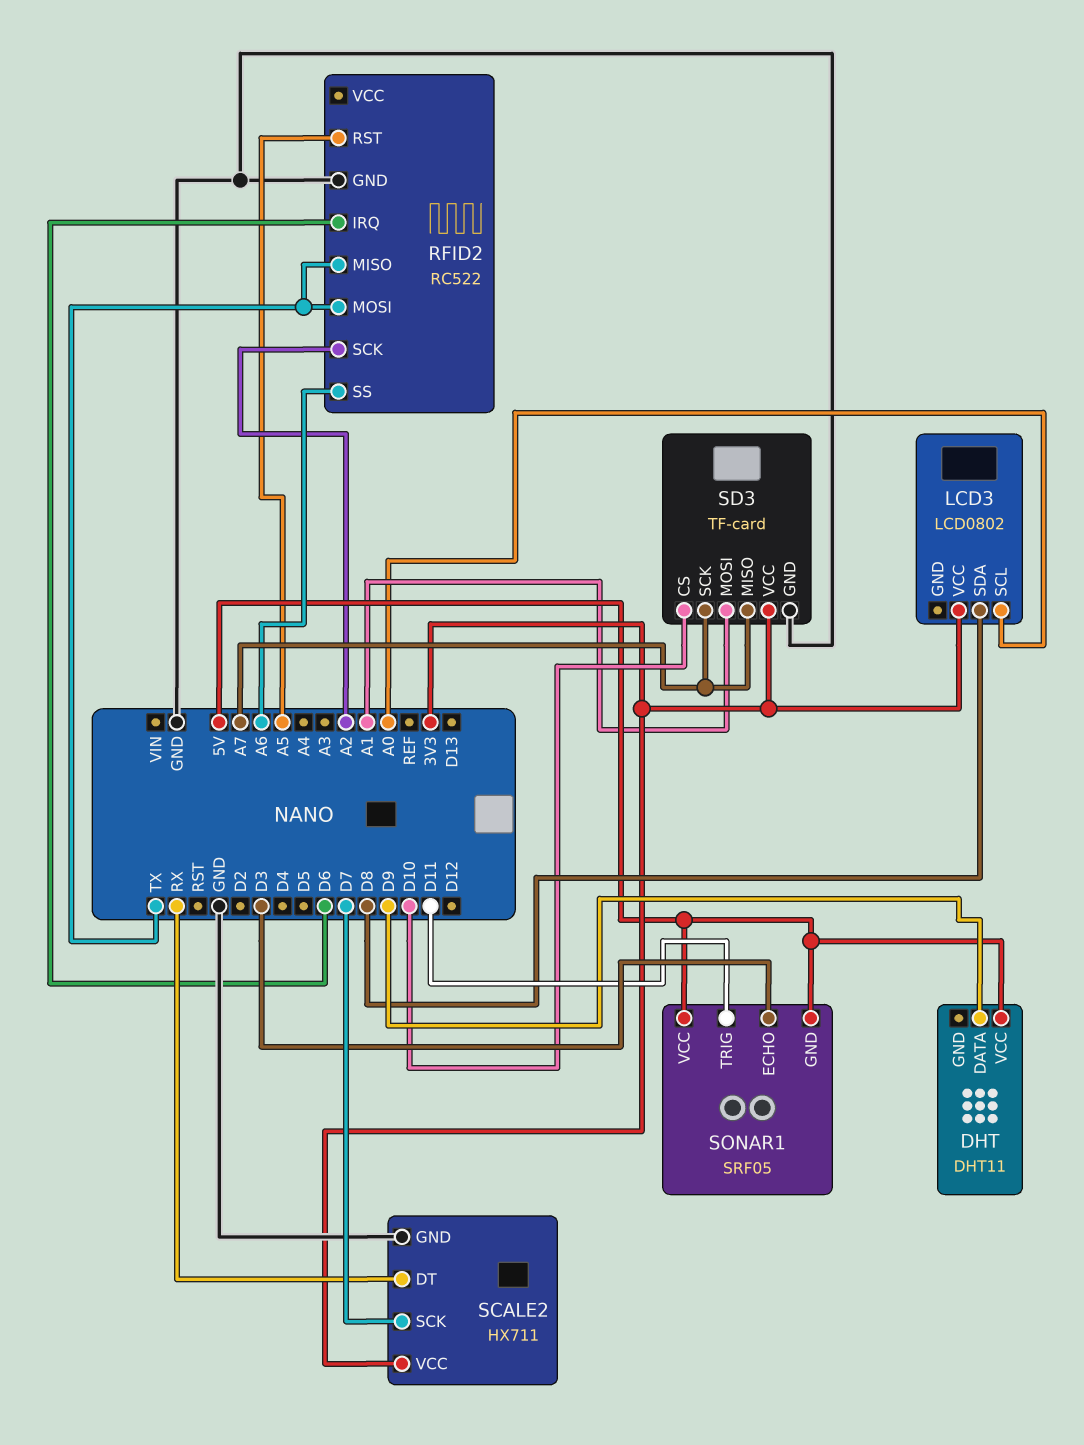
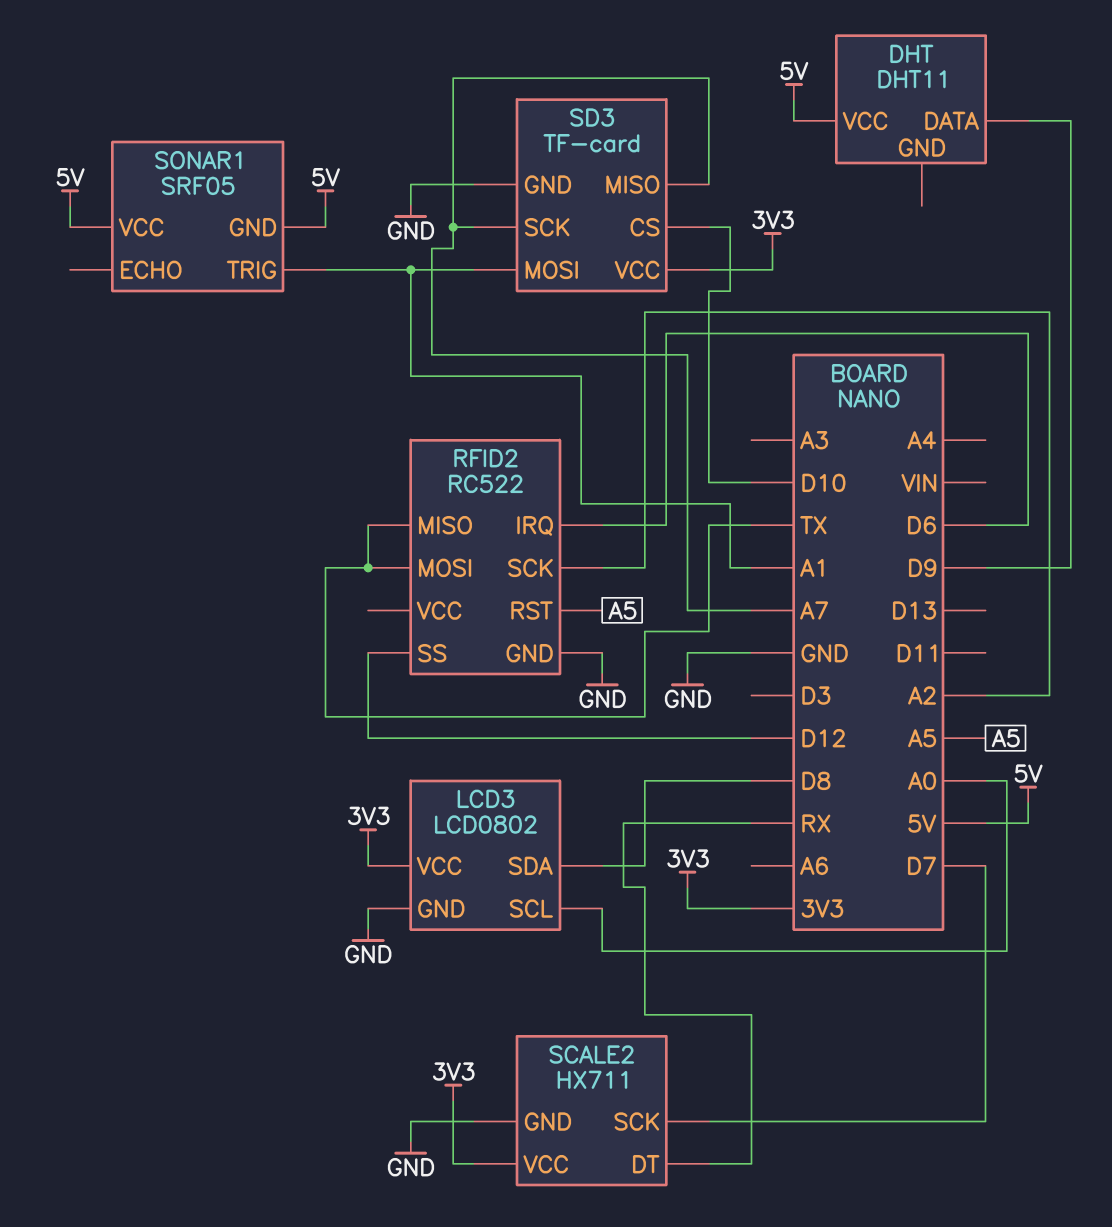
LCD3 pin GND: none -> GND
RFID2 pin SS: A6 -> D12
SONAR1 pin ECHO: D3 -> none
SONAR1 pin TRIG: D11 -> A1

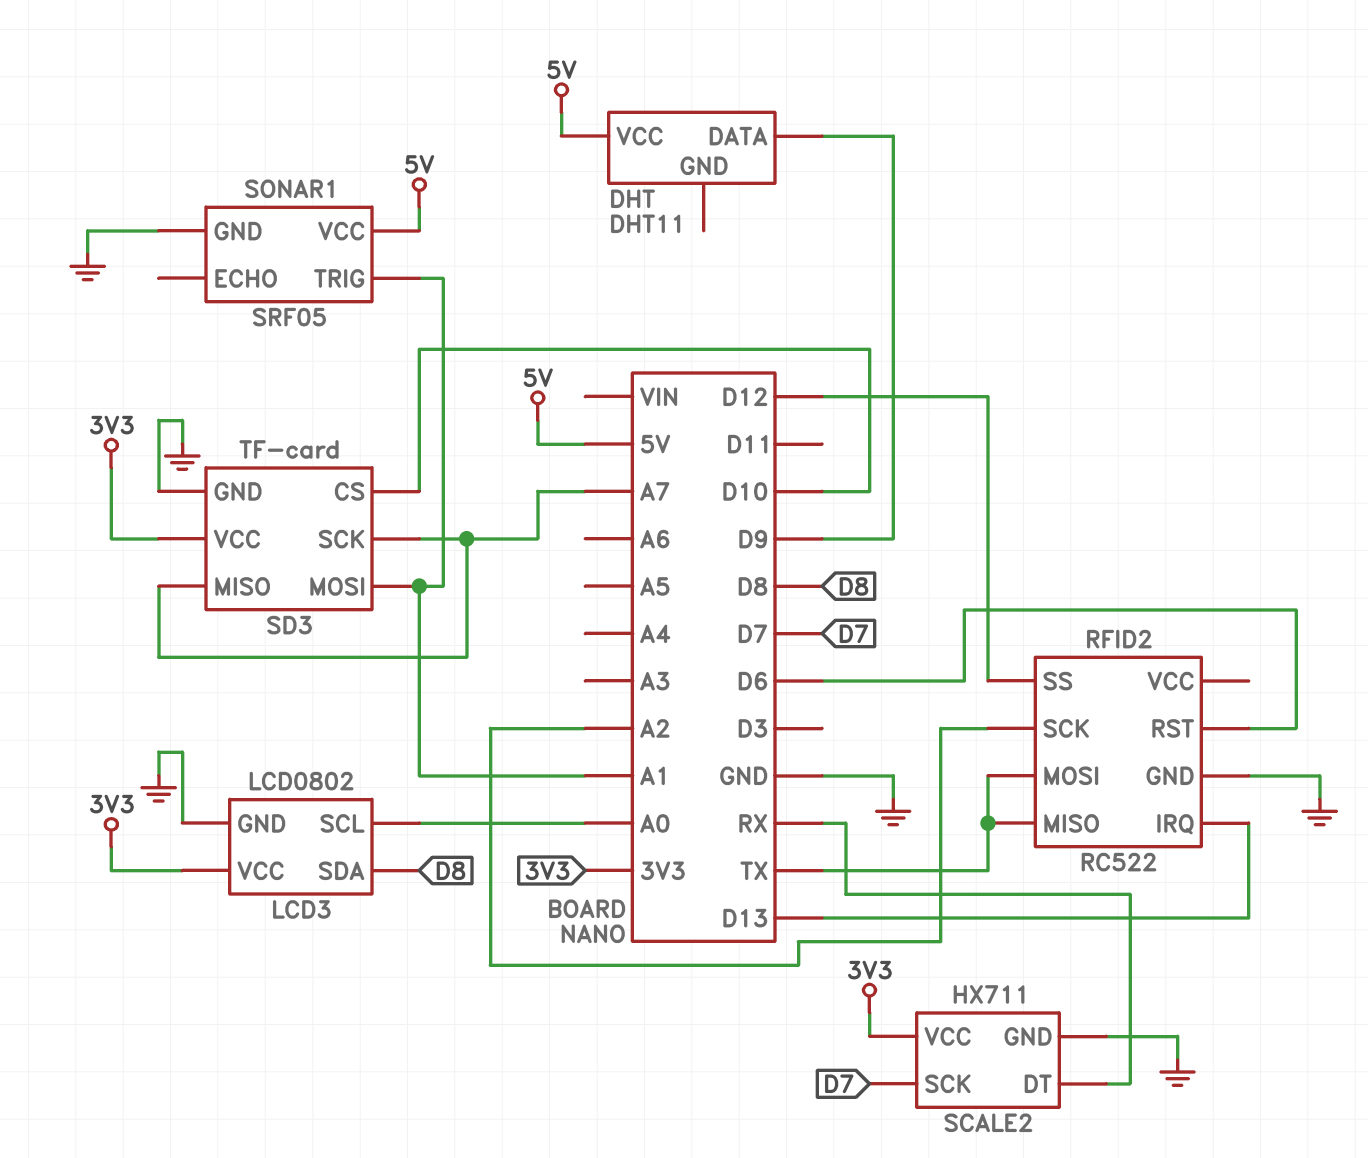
RFID2 pin IRQ: D6 -> D13
RFID2 pin RST: A5 -> D6
SONAR1 pin GND: 5V -> GND

